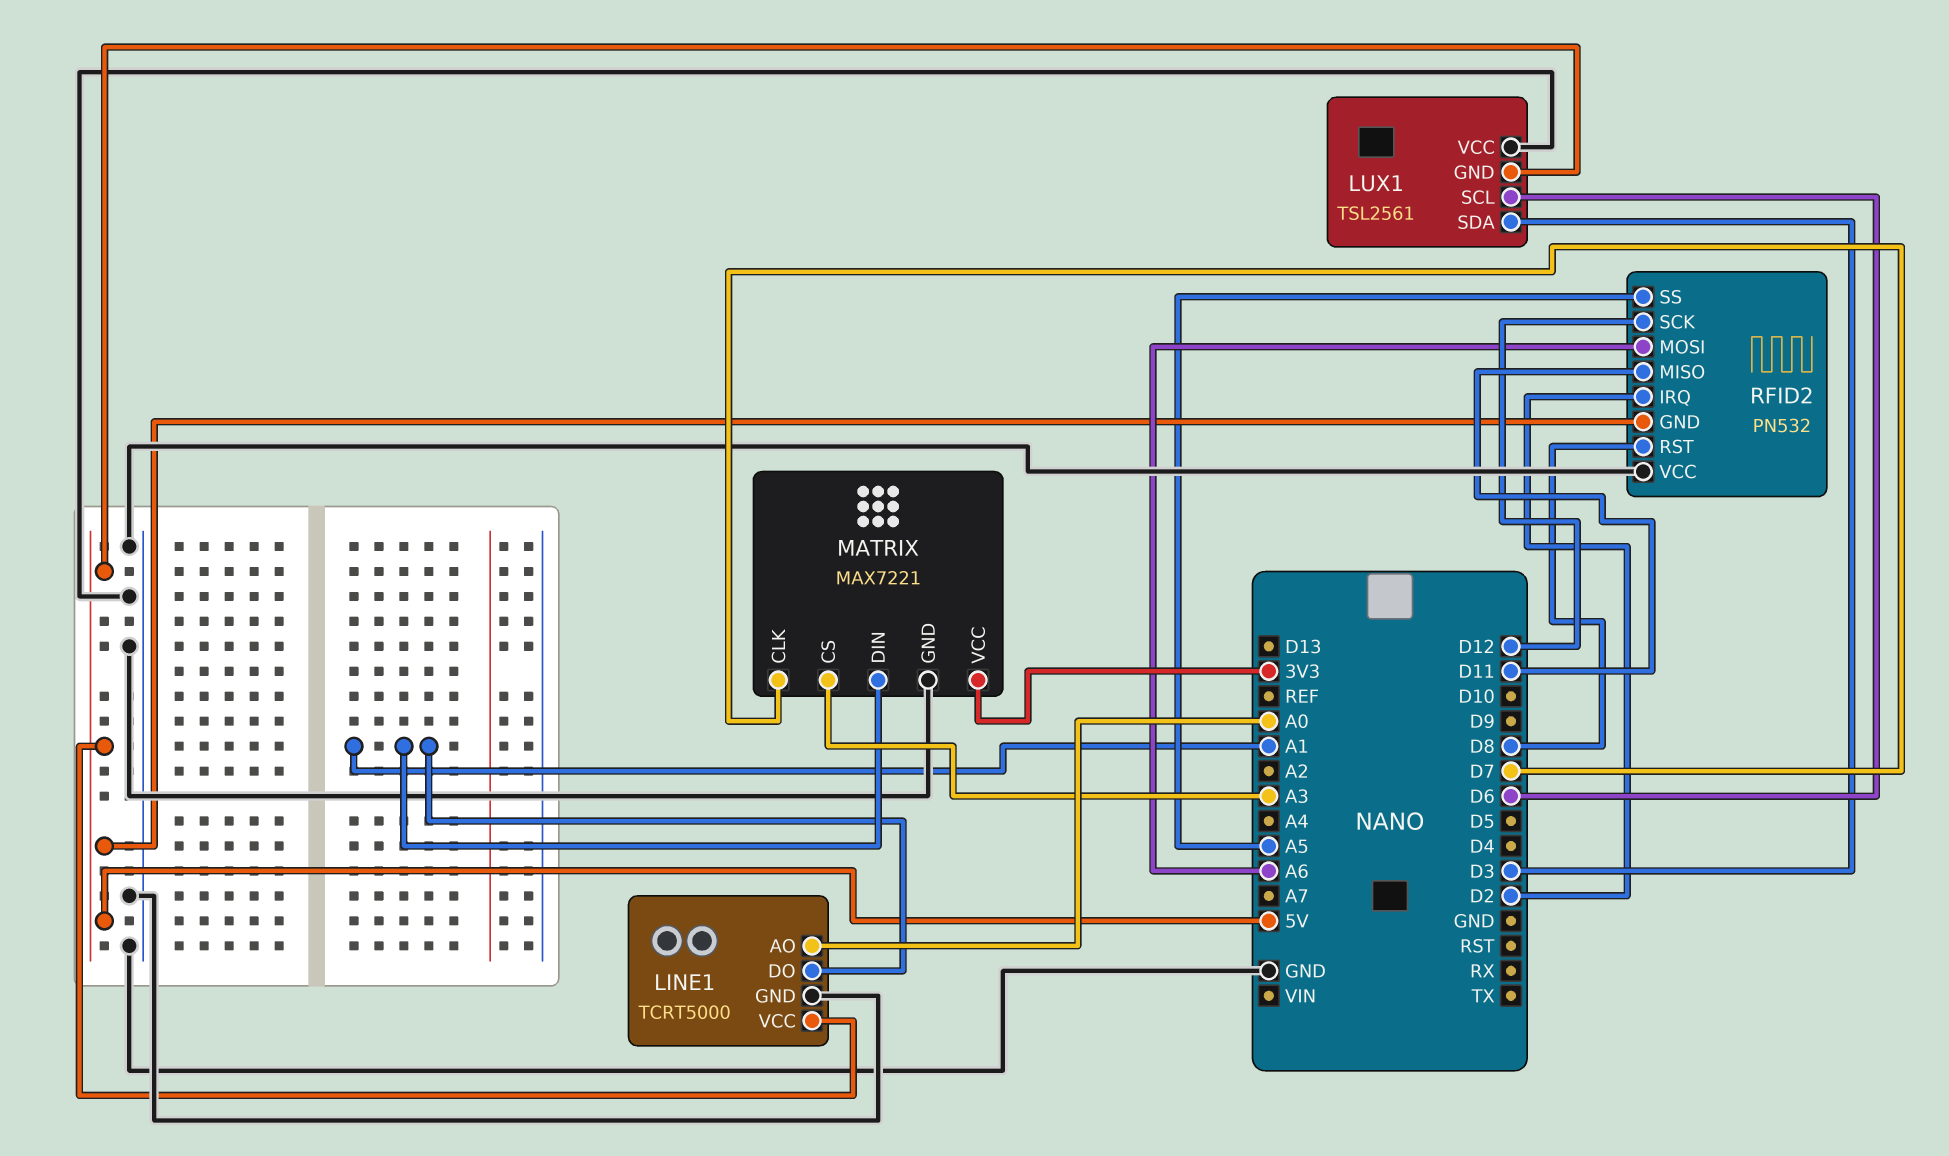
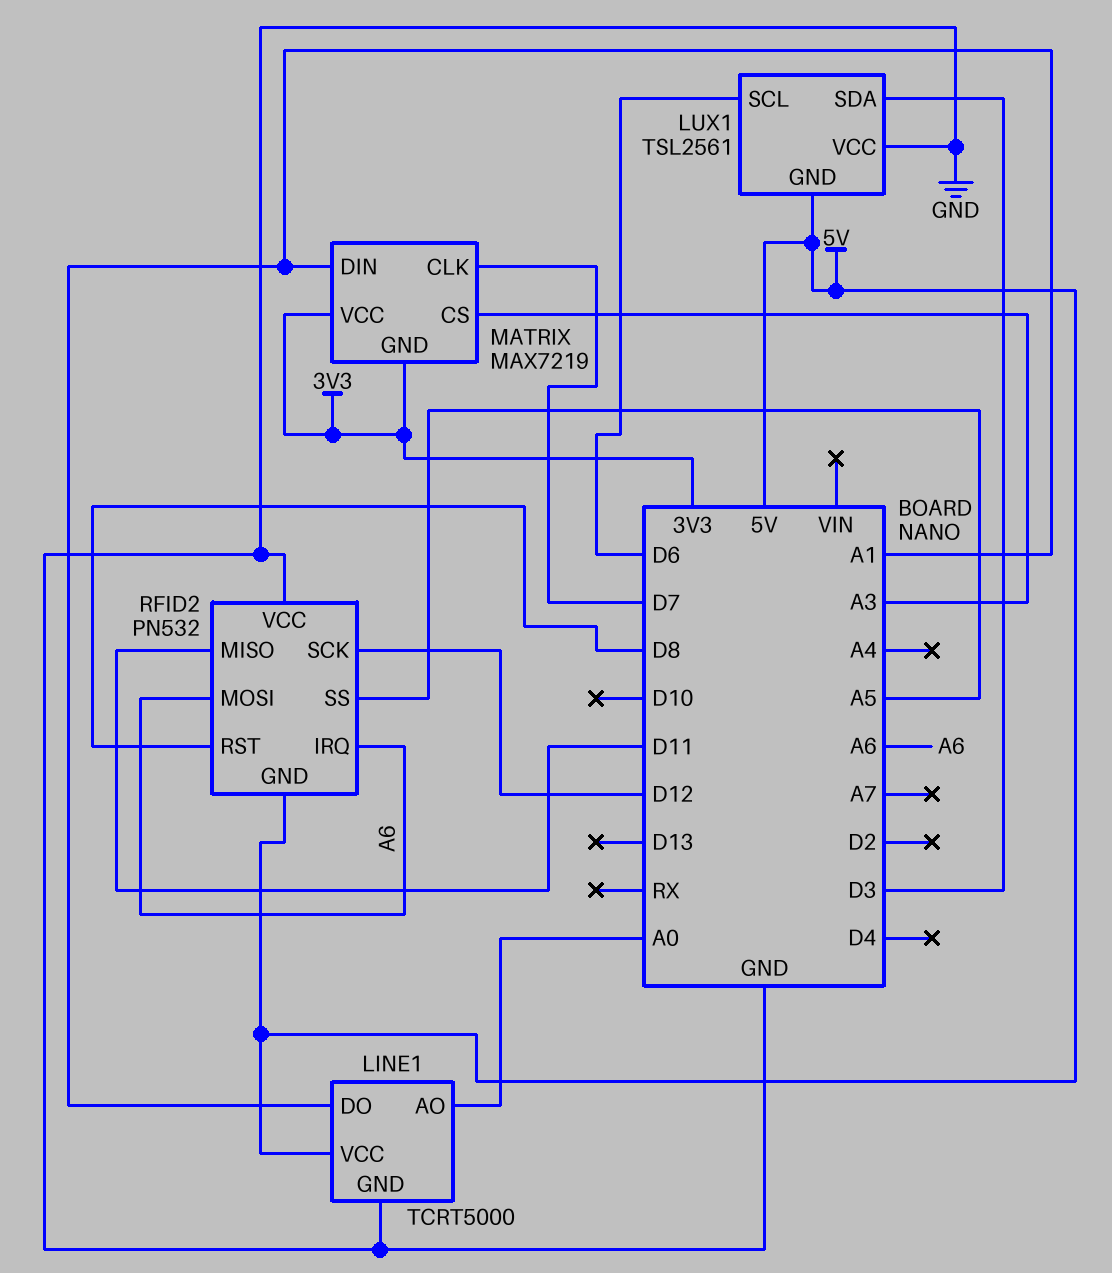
MATRIX: MAX7221 -> MAX7219
MATRIX pin GND: GND -> 3V3
RFID2 pin IRQ: D2 -> A6

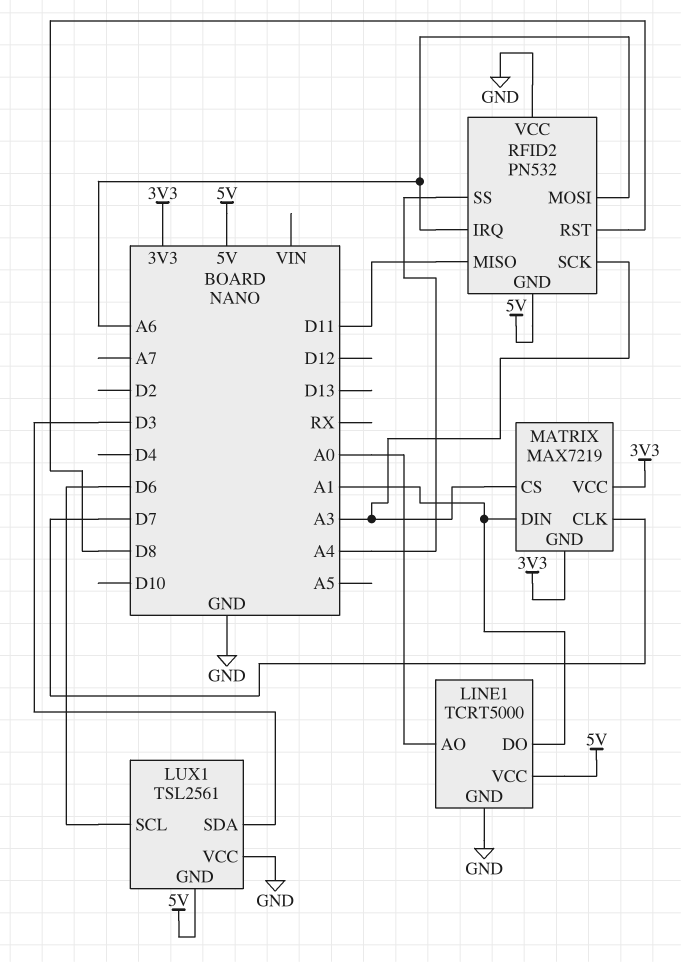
RFID2 pin SCK: D12 -> A3
RFID2 pin SS: A5 -> A4

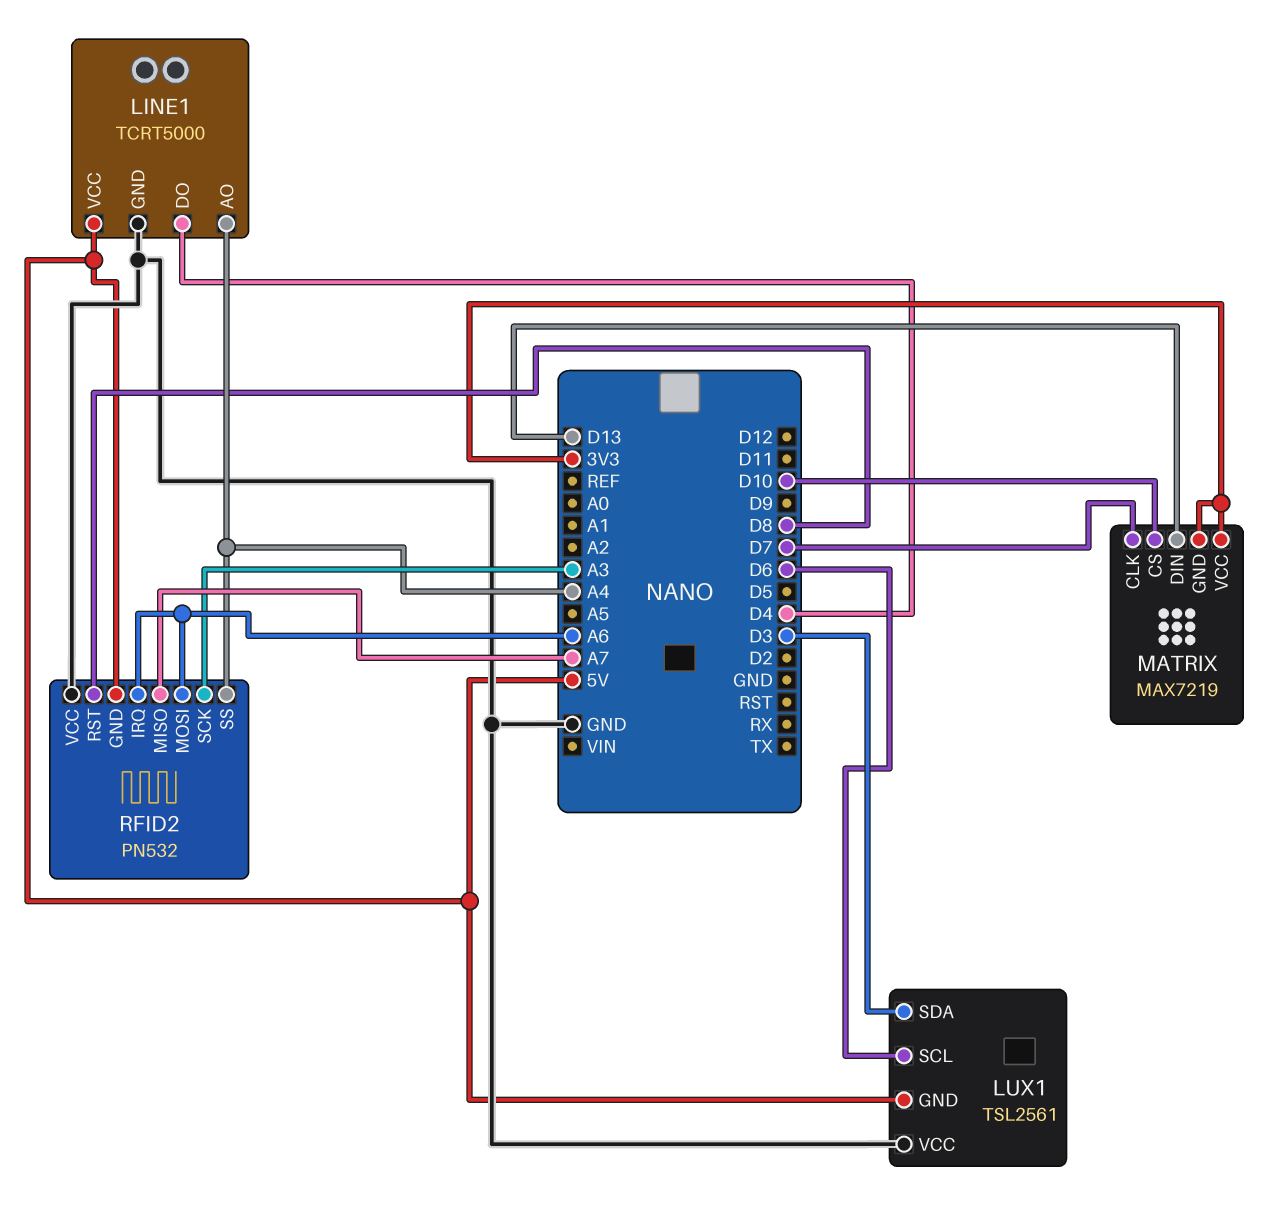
LINE1 pin AO: A0 -> A4
LINE1 pin DO: A1 -> D4
MATRIX pin CS: A3 -> D10
MATRIX pin DIN: A1 -> D13
RFID2 pin MISO: D11 -> A7

